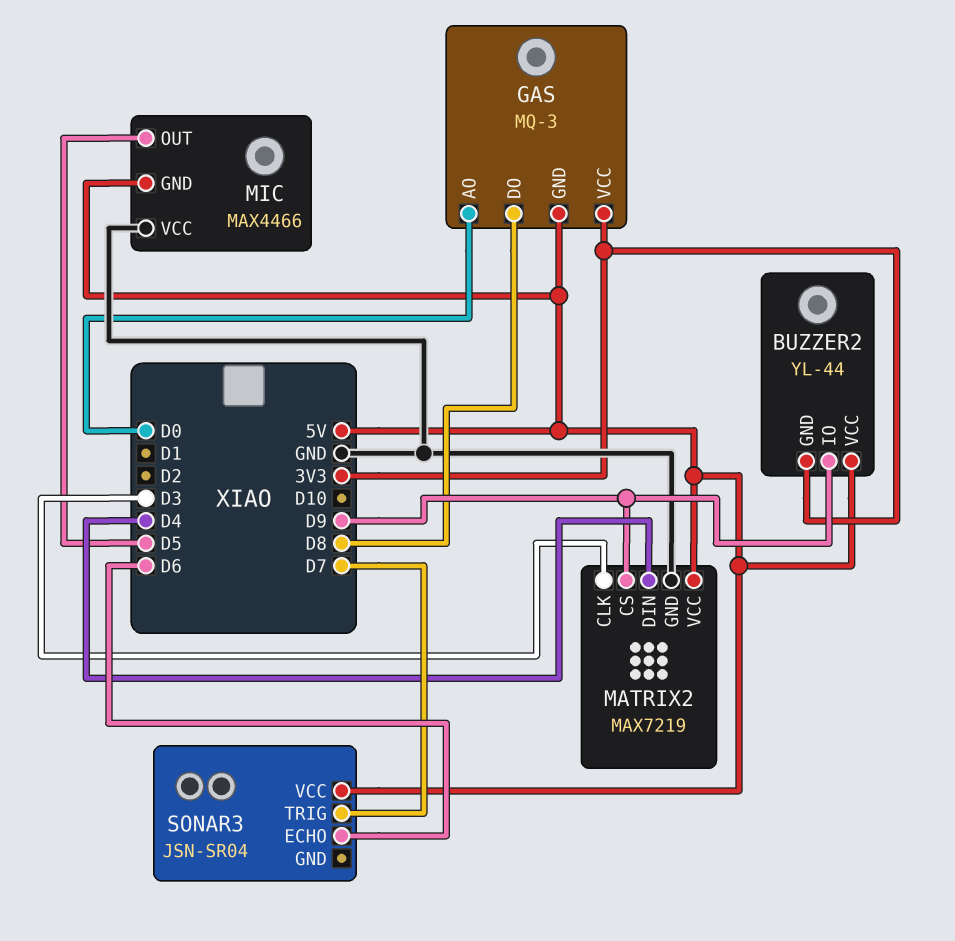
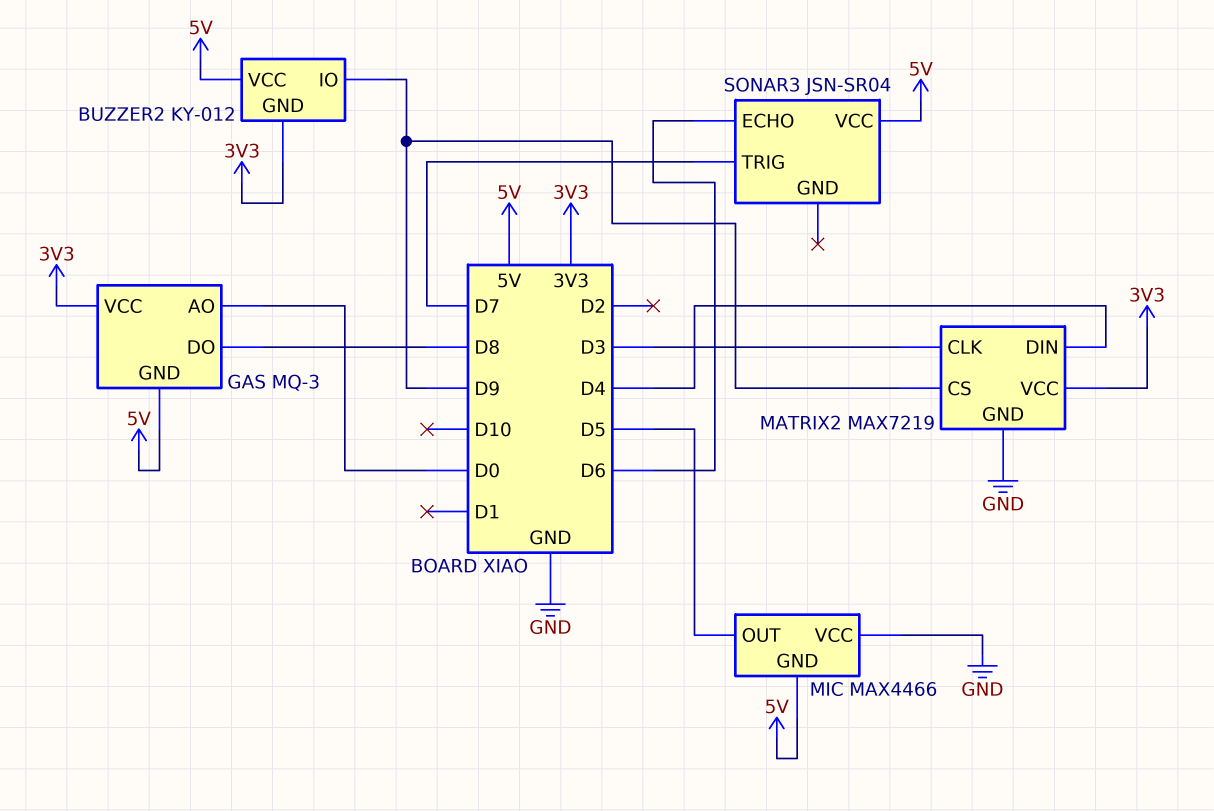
BUZZER2: YL-44 -> KY-012
MATRIX2 pin VCC: 5V -> 3V3

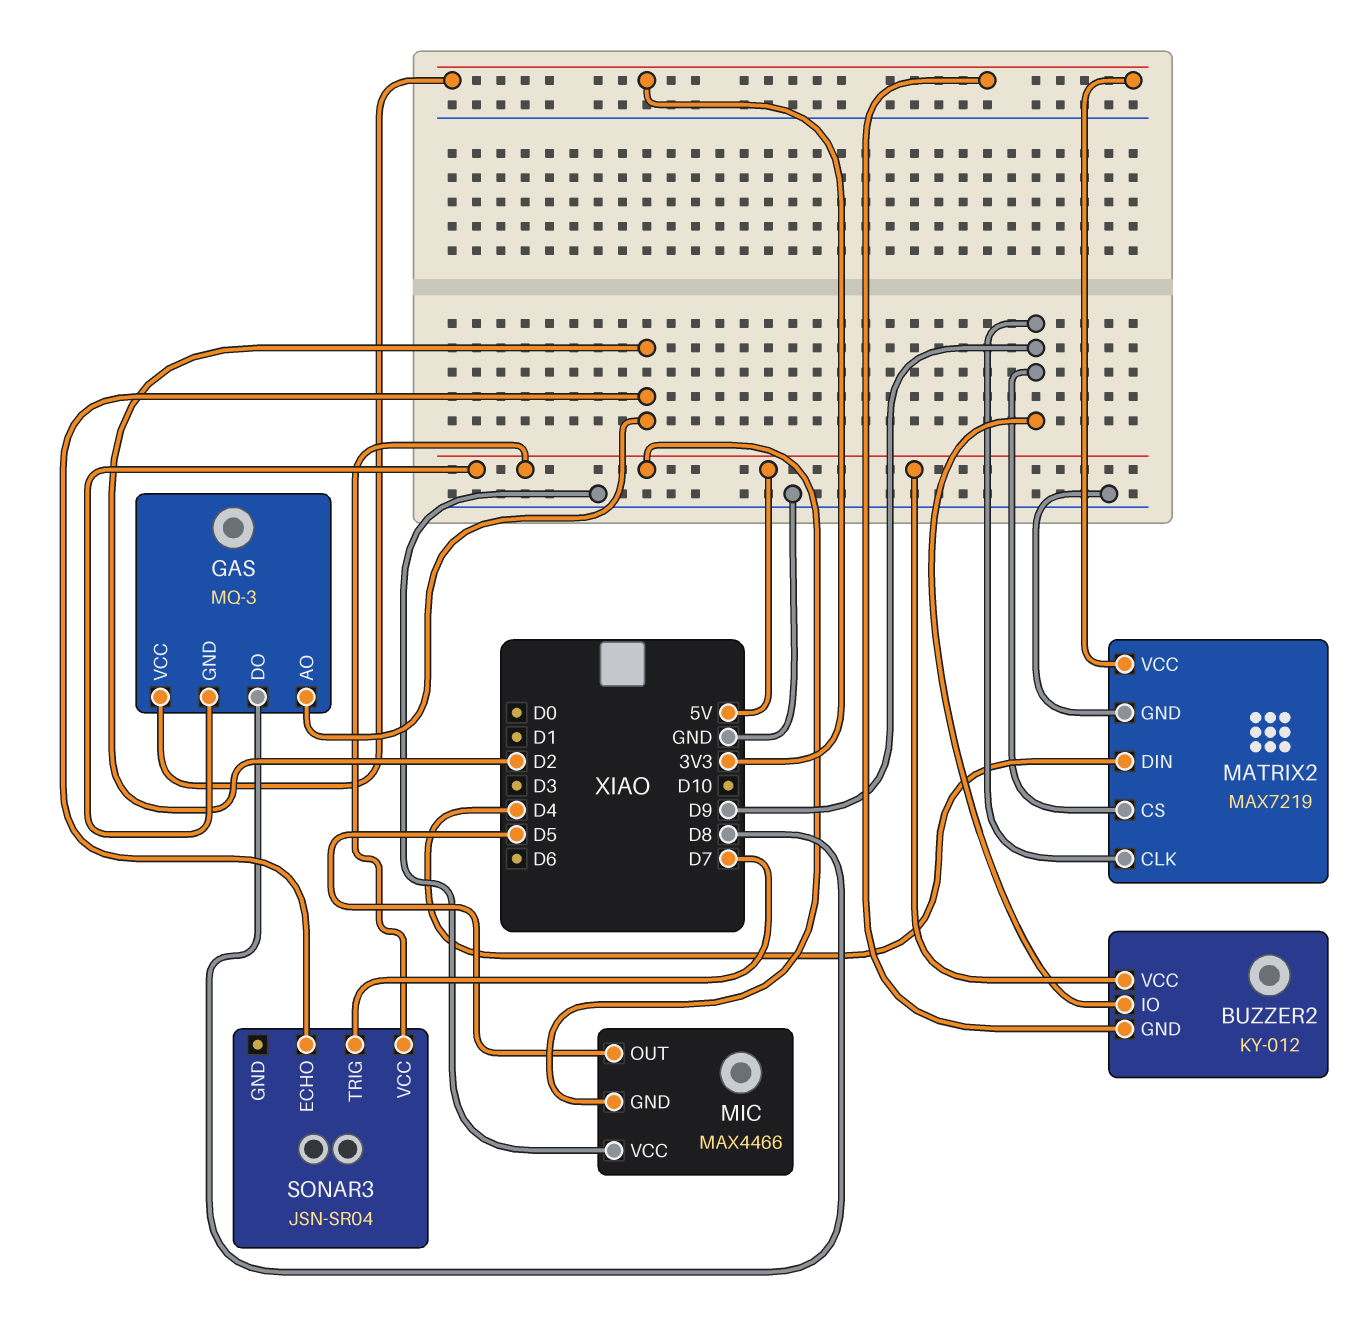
GAS pin AO: D0 -> D2
MATRIX2 pin CLK: D3 -> D9
SONAR3 pin ECHO: D6 -> D2

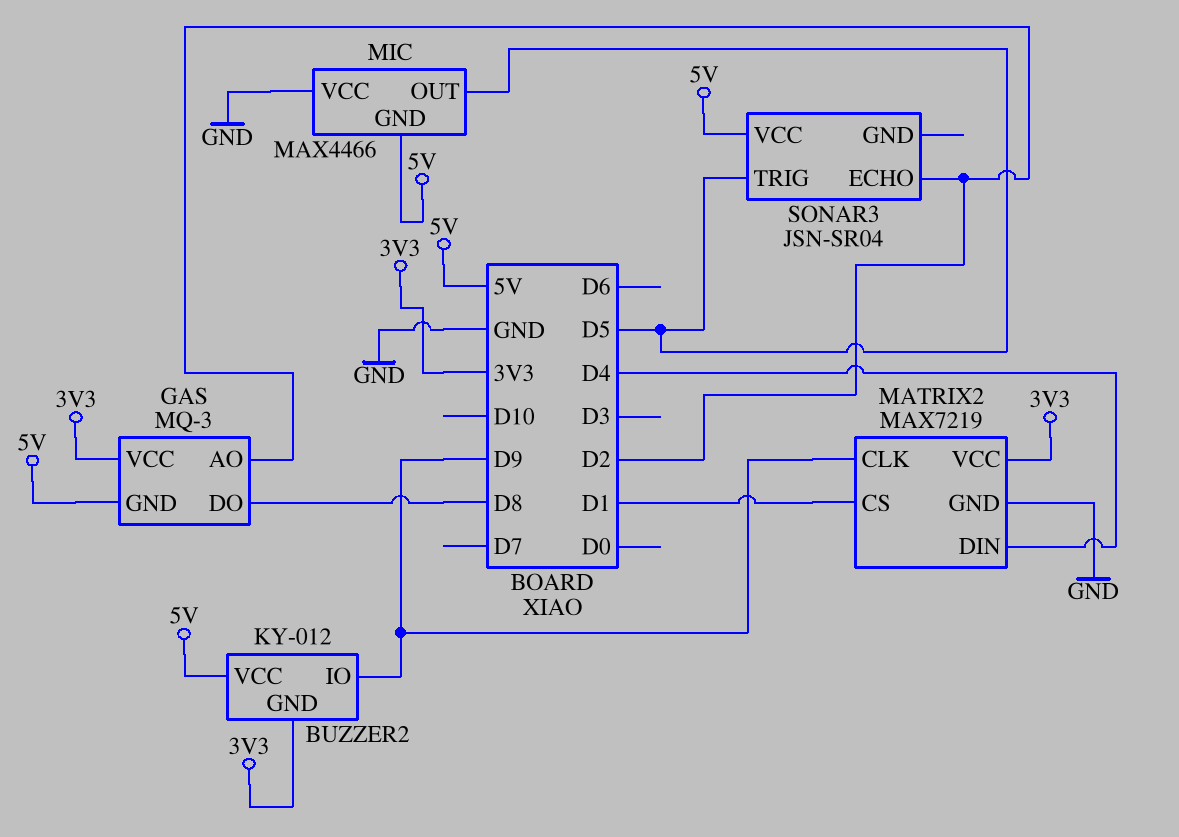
MATRIX2 pin CS: D9 -> D1
SONAR3 pin TRIG: D7 -> D5

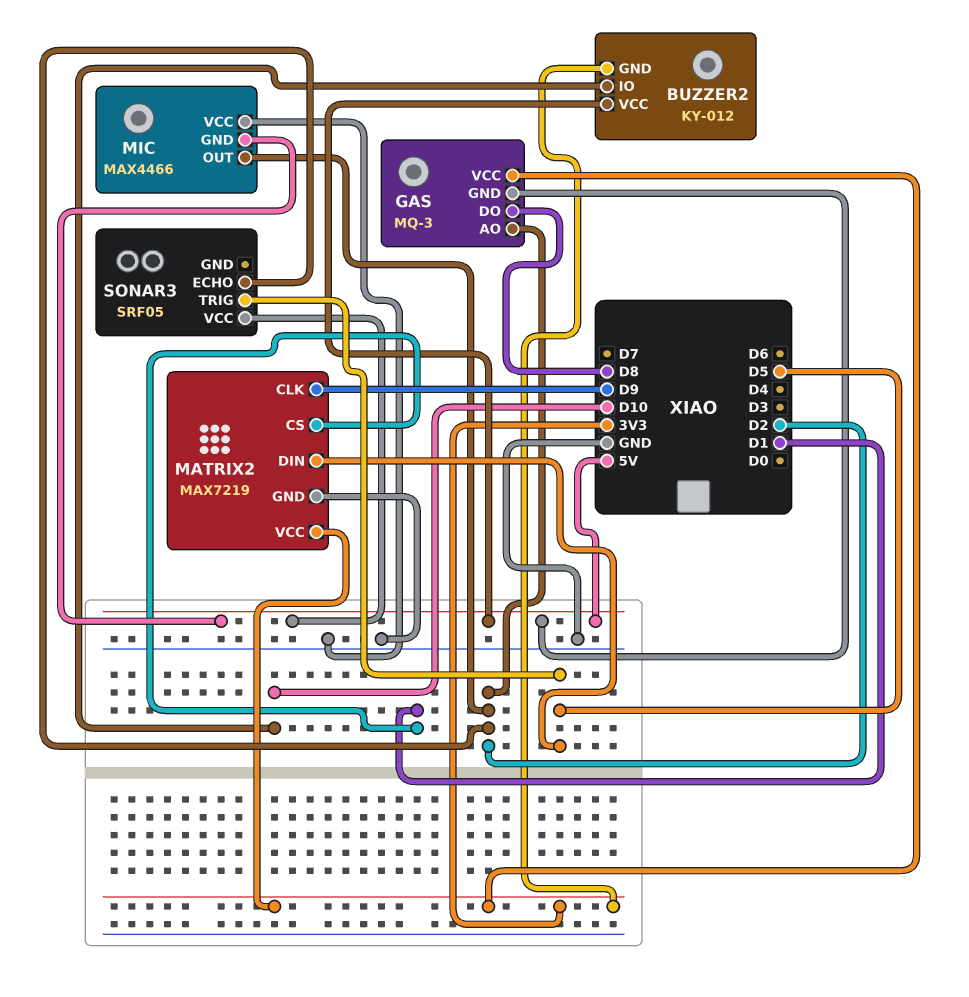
BUZZER2 pin IO: D9 -> D10
MATRIX2 pin DIN: D4 -> D5
MIC pin OUT: D5 -> D2
SONAR3: JSN-SR04 -> SRF05

